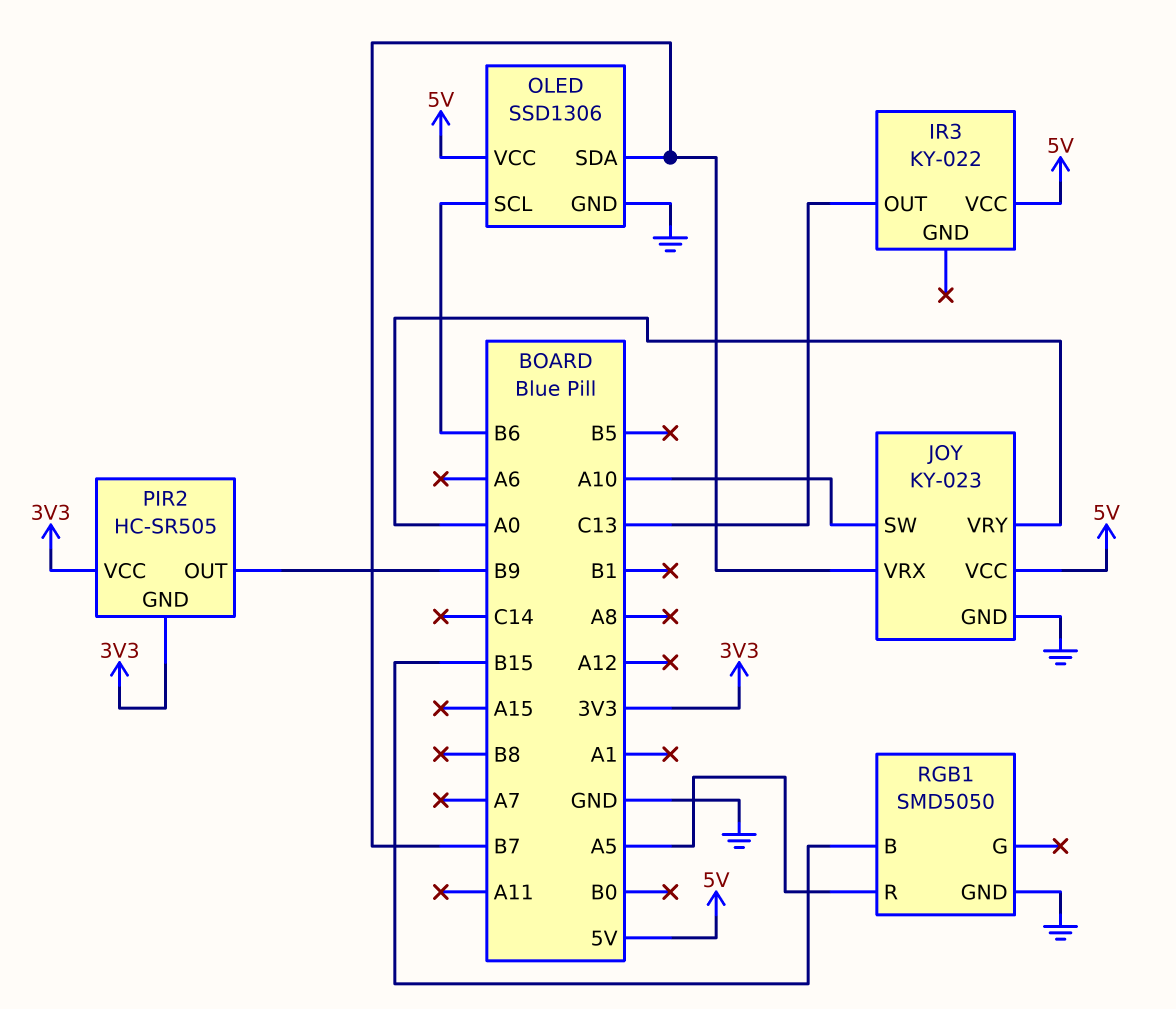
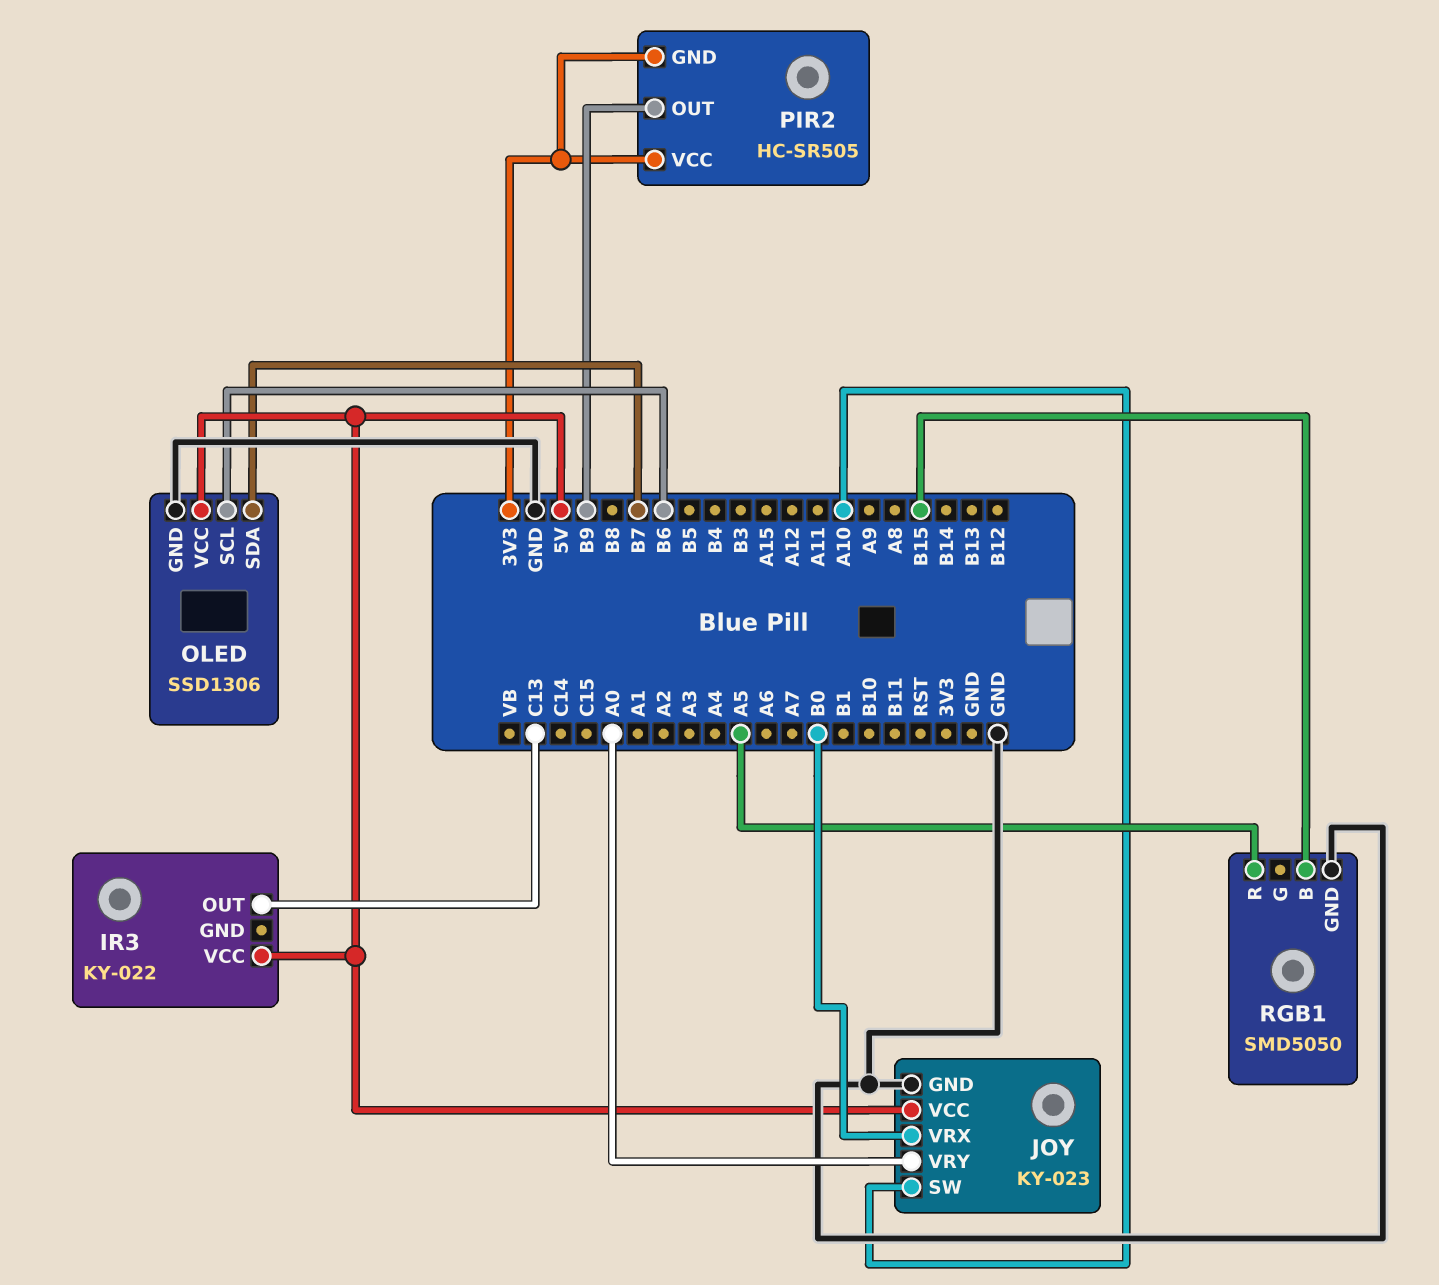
JOY pin VRX: B7 -> B0

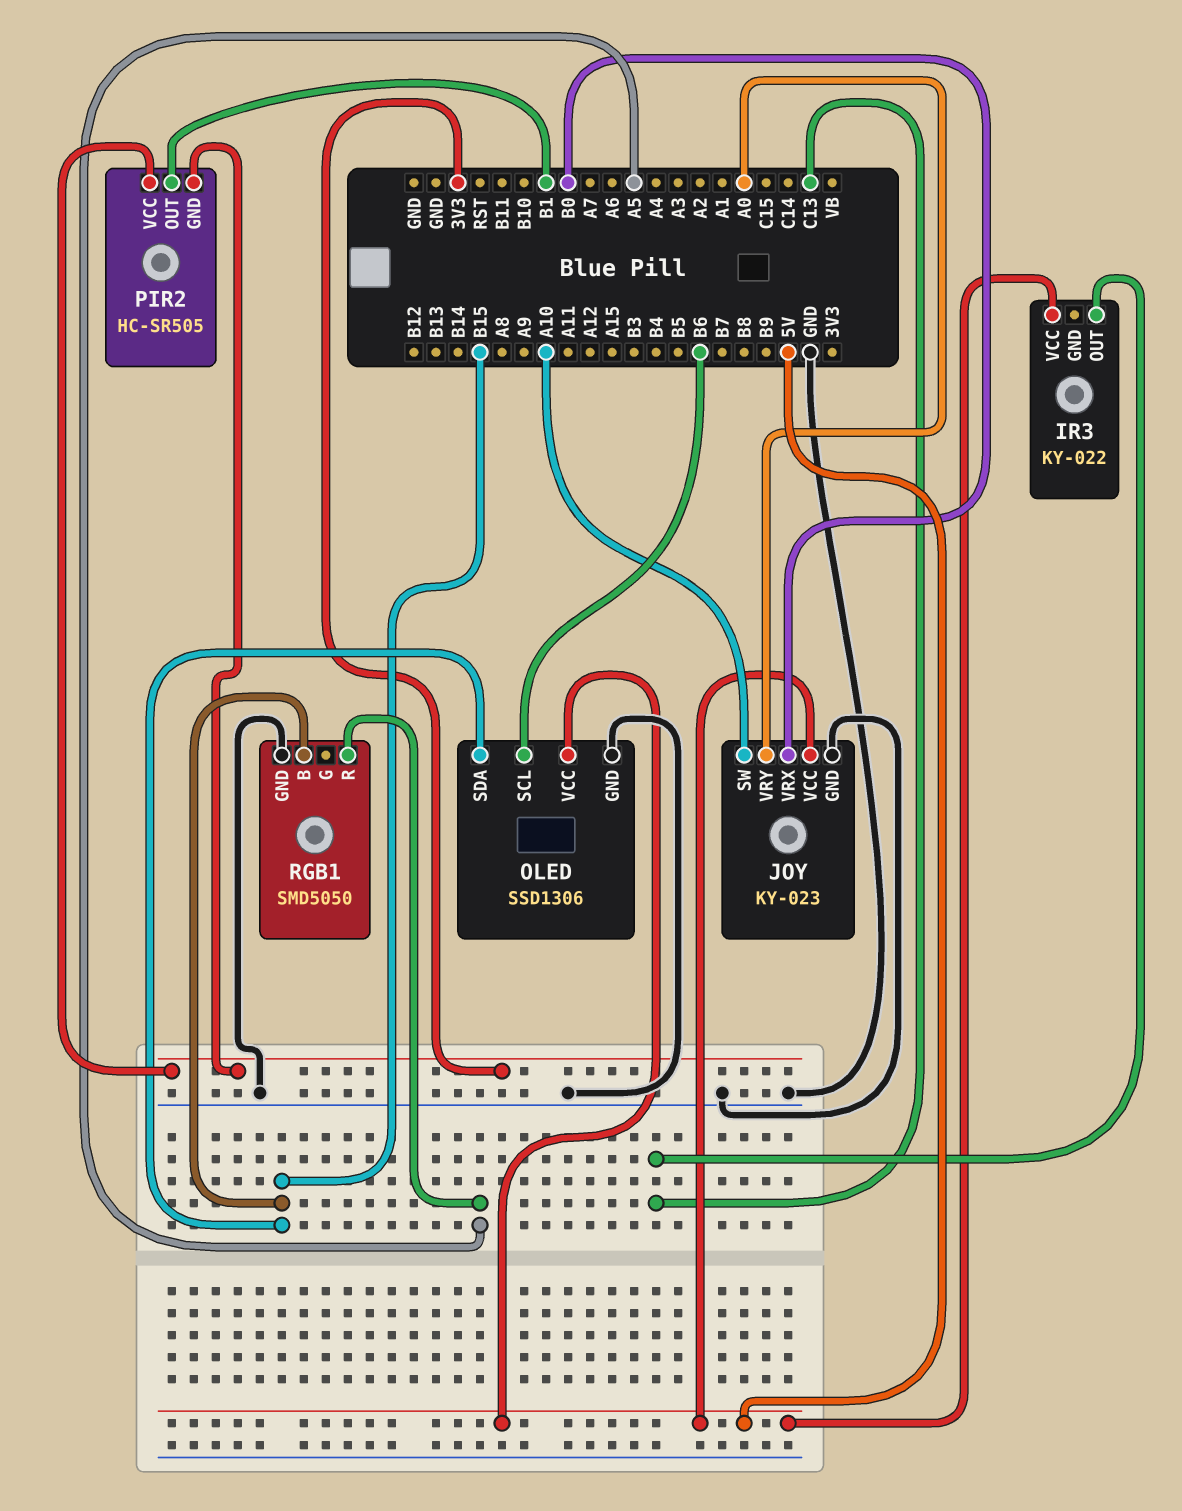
OLED pin SDA: B7 -> B15
PIR2 pin OUT: B9 -> B1

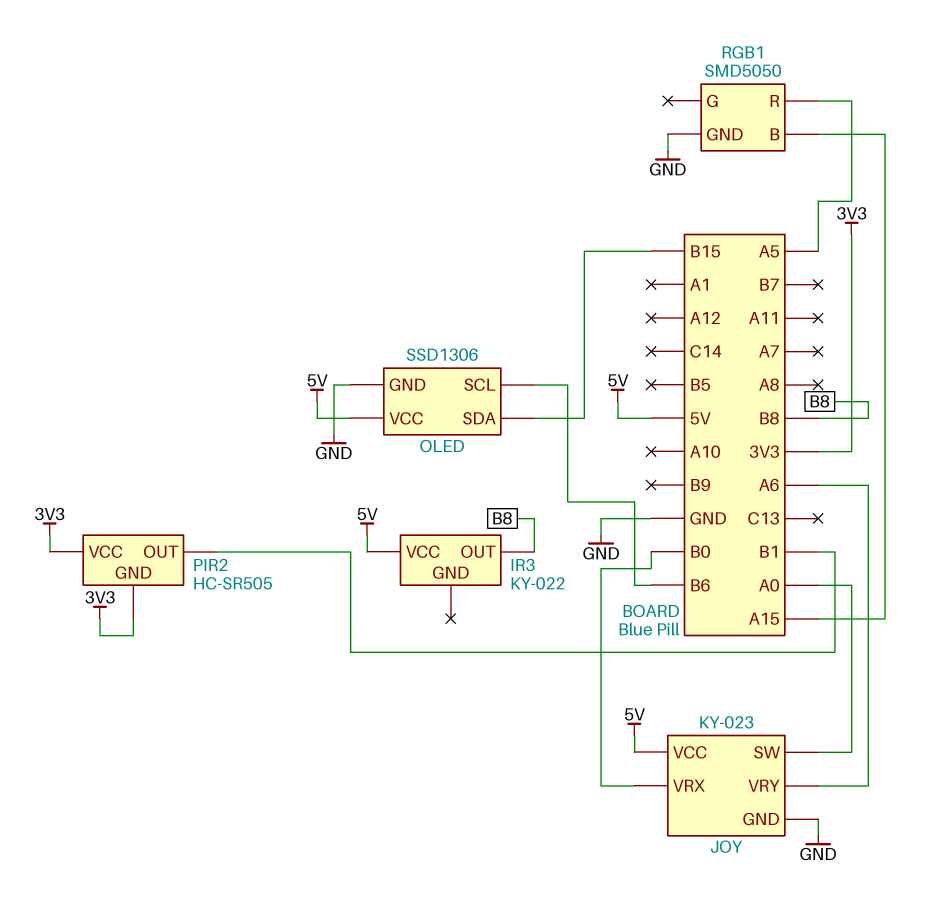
IR3 pin OUT: C13 -> B8
JOY pin SW: A10 -> A0
JOY pin VRY: A0 -> A6
RGB1 pin B: B15 -> A15

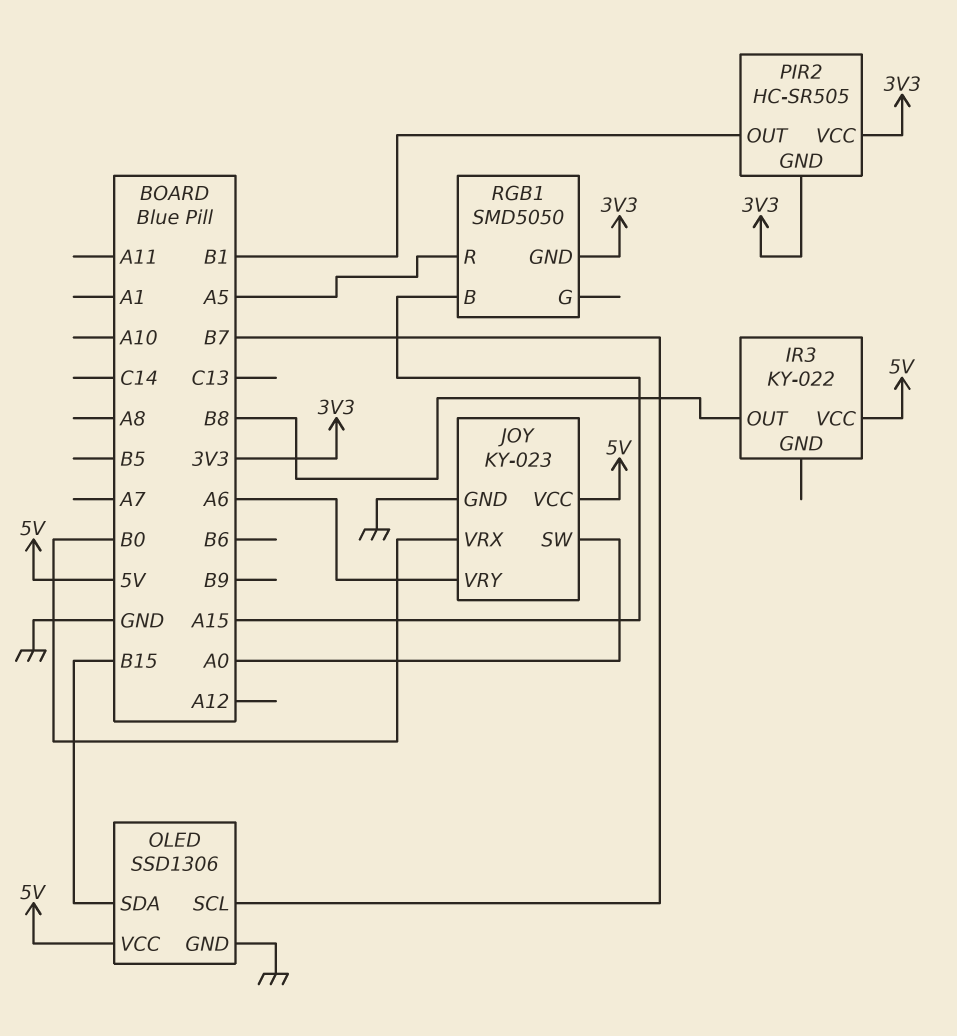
OLED pin SCL: B6 -> B7
RGB1 pin GND: GND -> 3V3

